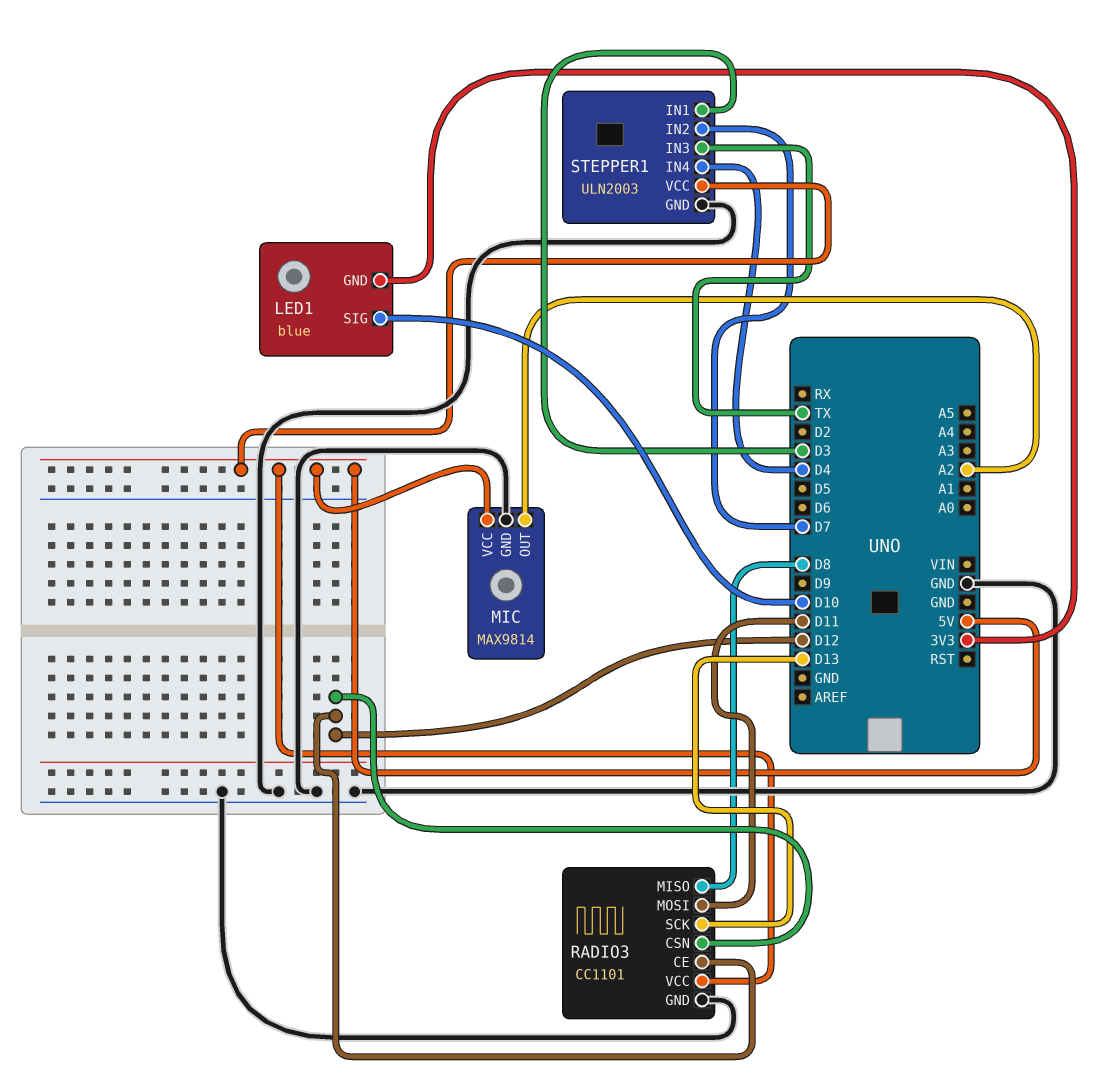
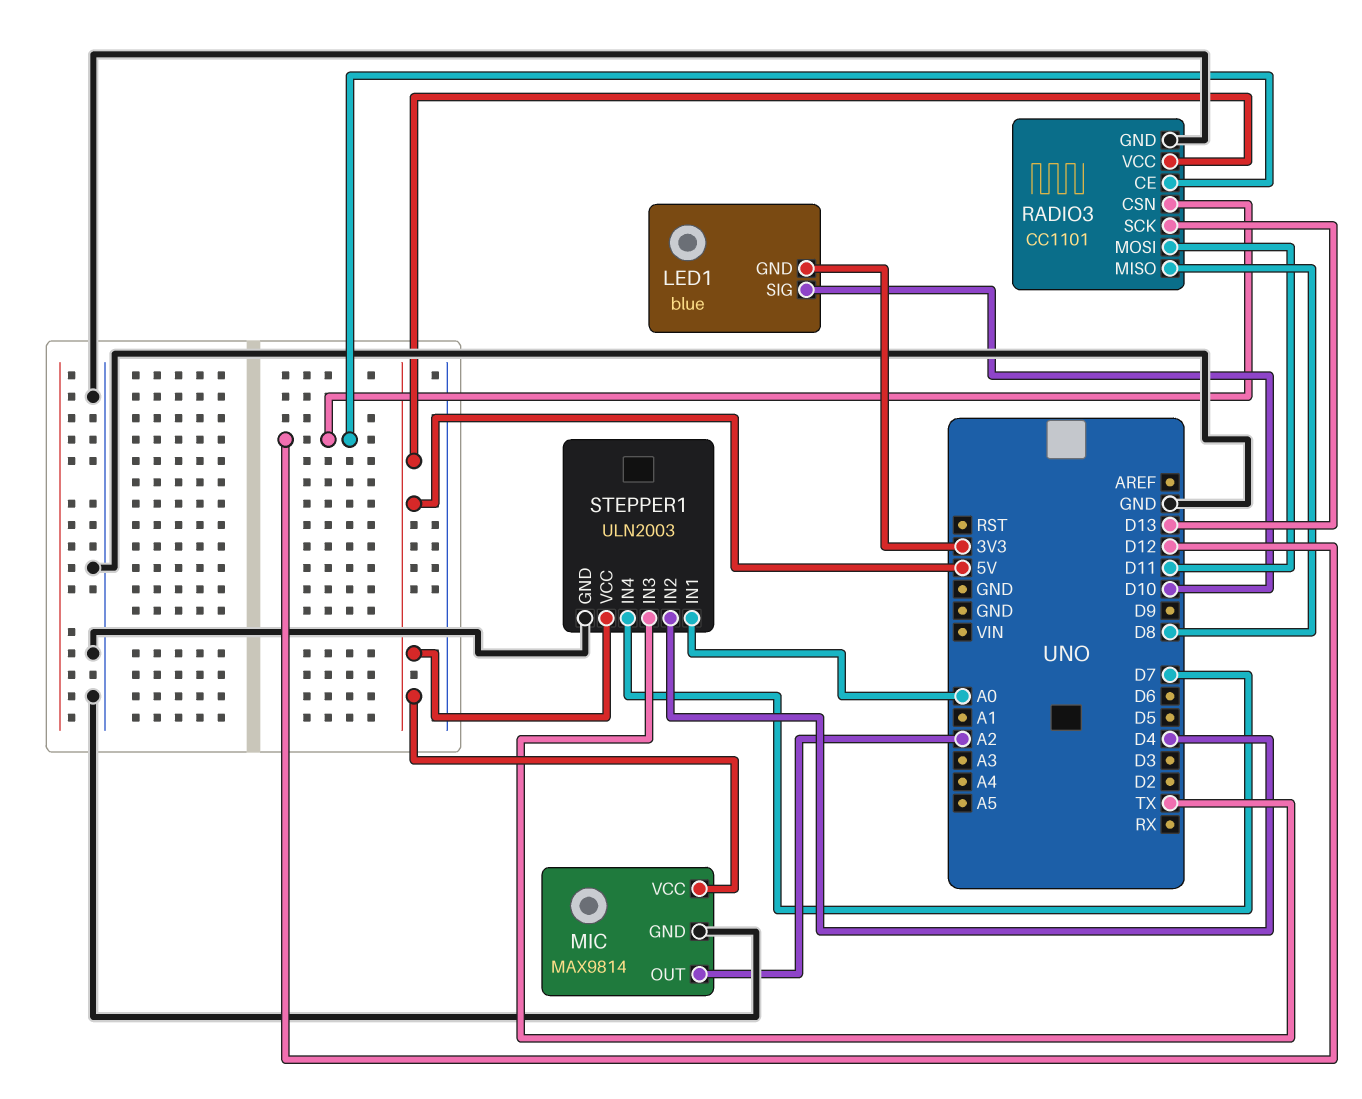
STEPPER1 pin IN1: D3 -> A0
STEPPER1 pin IN2: D7 -> D4
STEPPER1 pin IN4: D4 -> D7

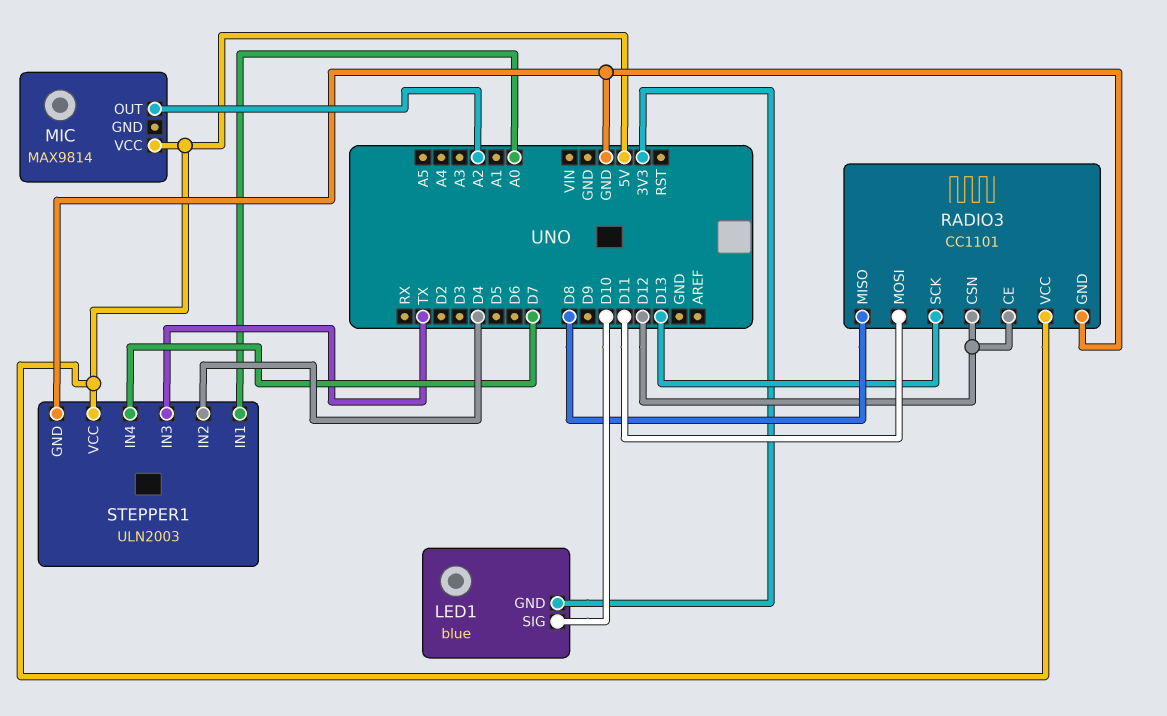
MIC pin GND: GND -> none

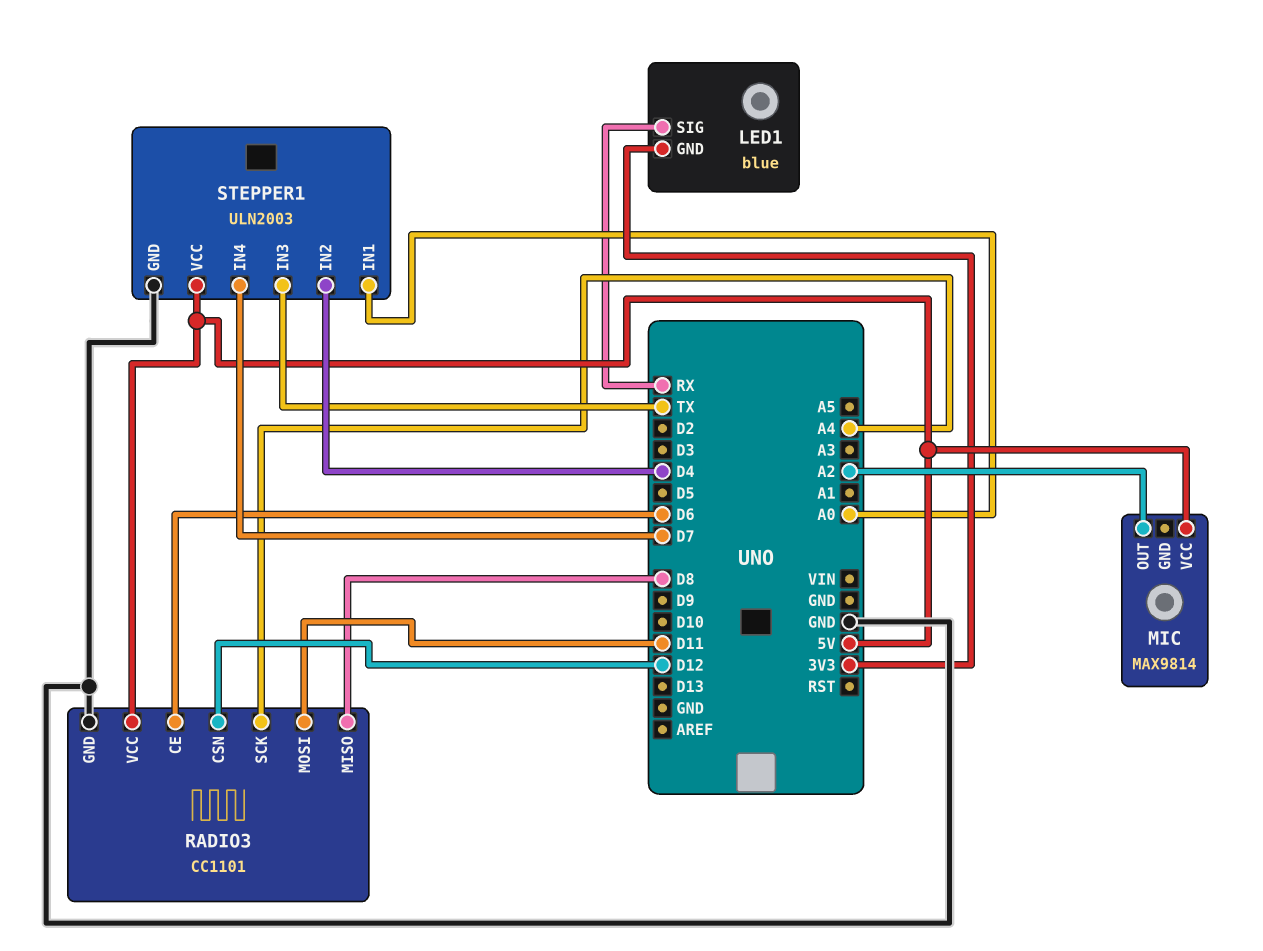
LED1 pin SIG: D10 -> RX
RADIO3 pin CE: D12 -> D6
RADIO3 pin SCK: D13 -> A4

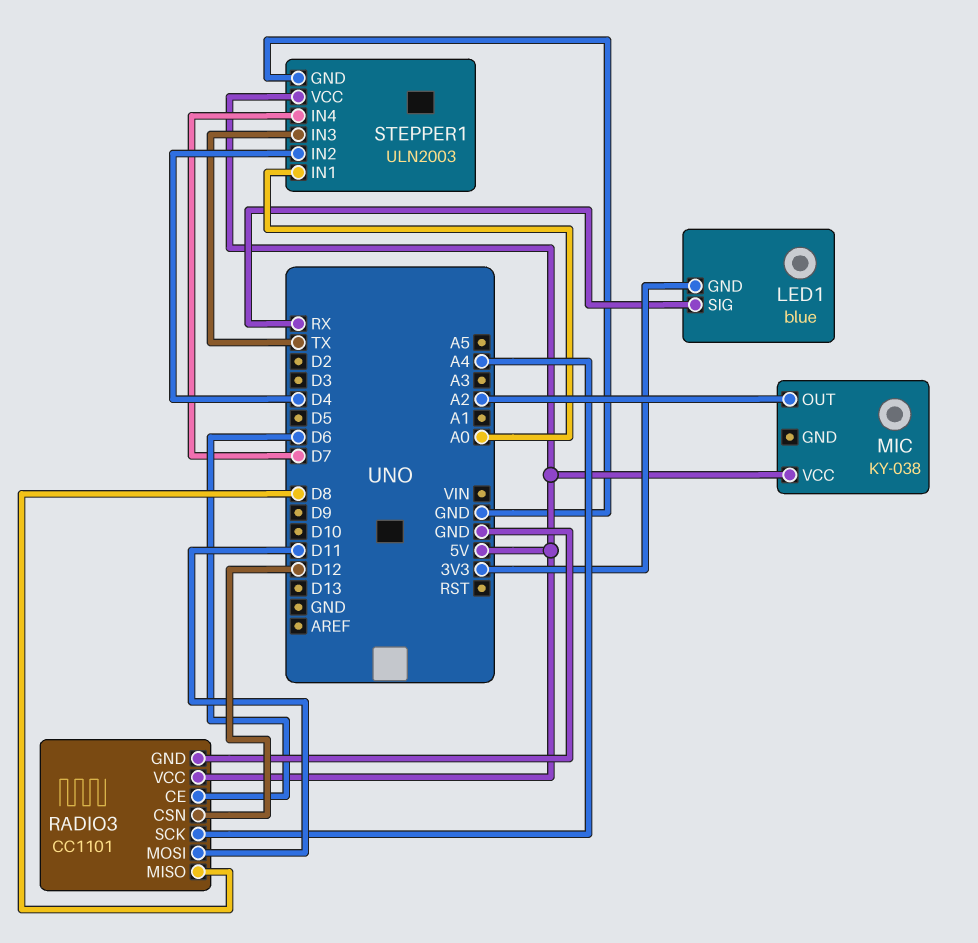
MIC: MAX9814 -> KY-038

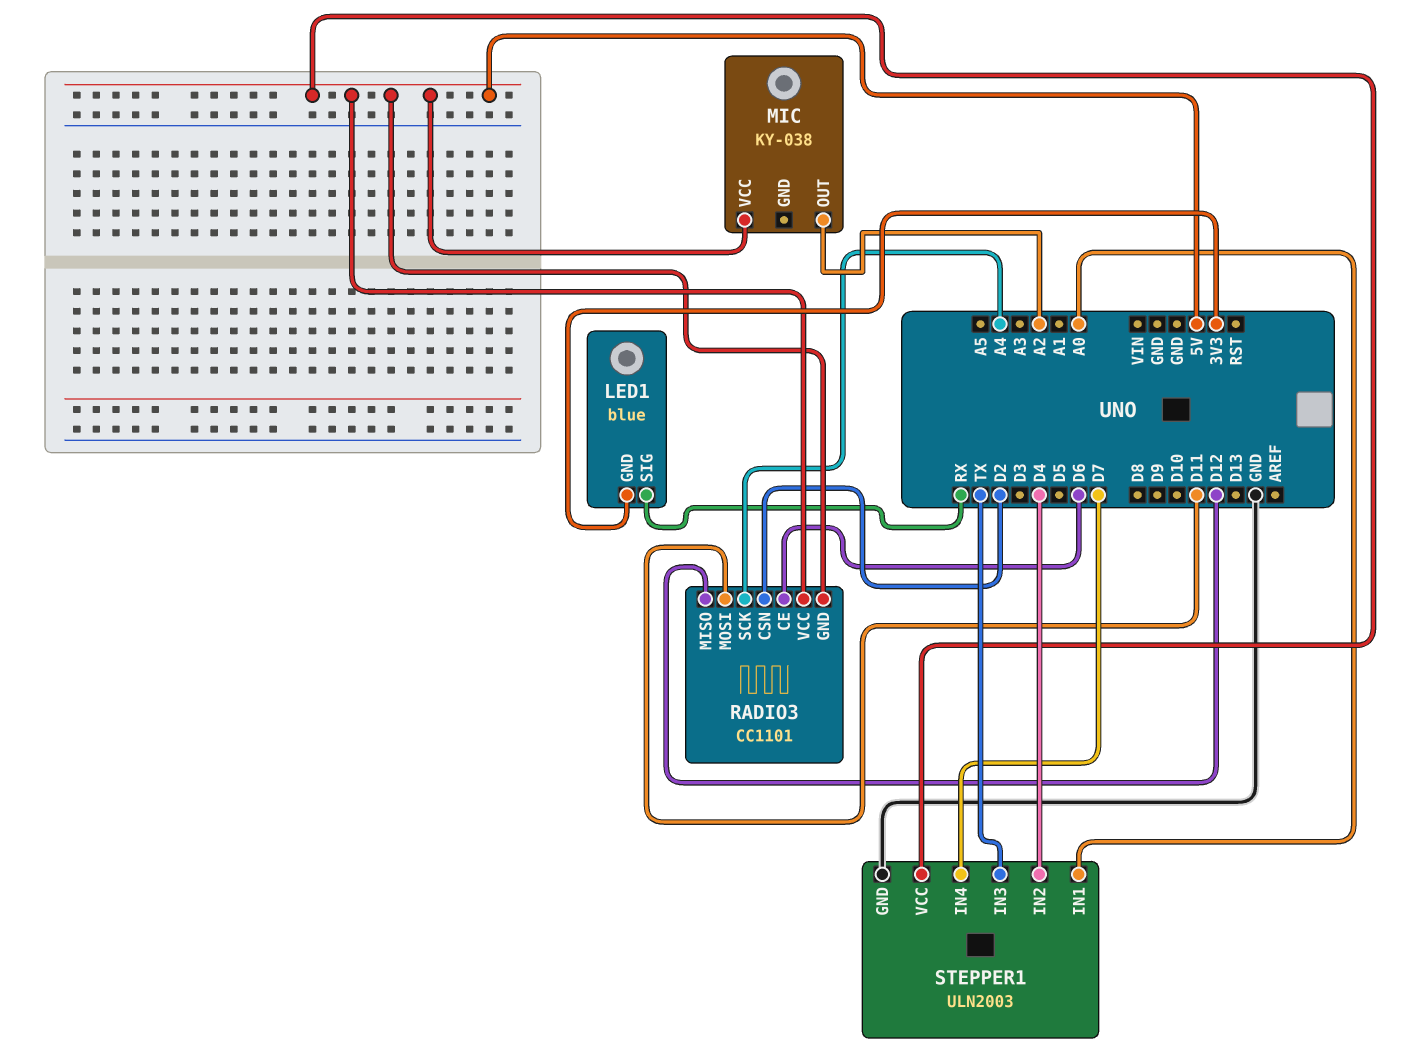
RADIO3 pin CSN: D12 -> D2
RADIO3 pin GND: GND -> 5V
RADIO3 pin MISO: D8 -> D12

